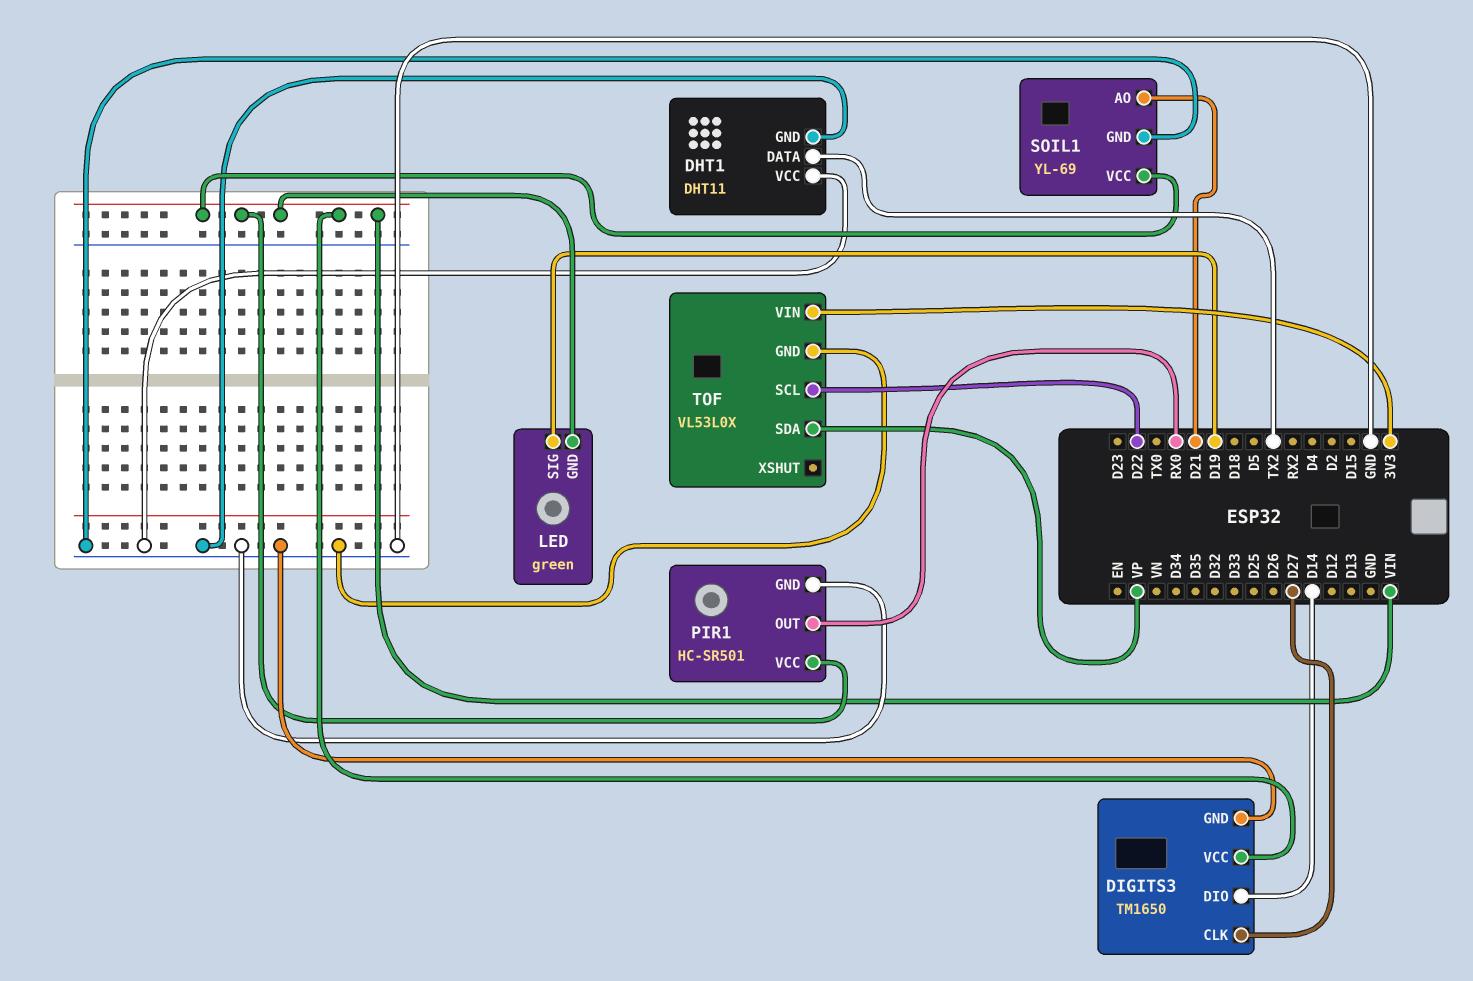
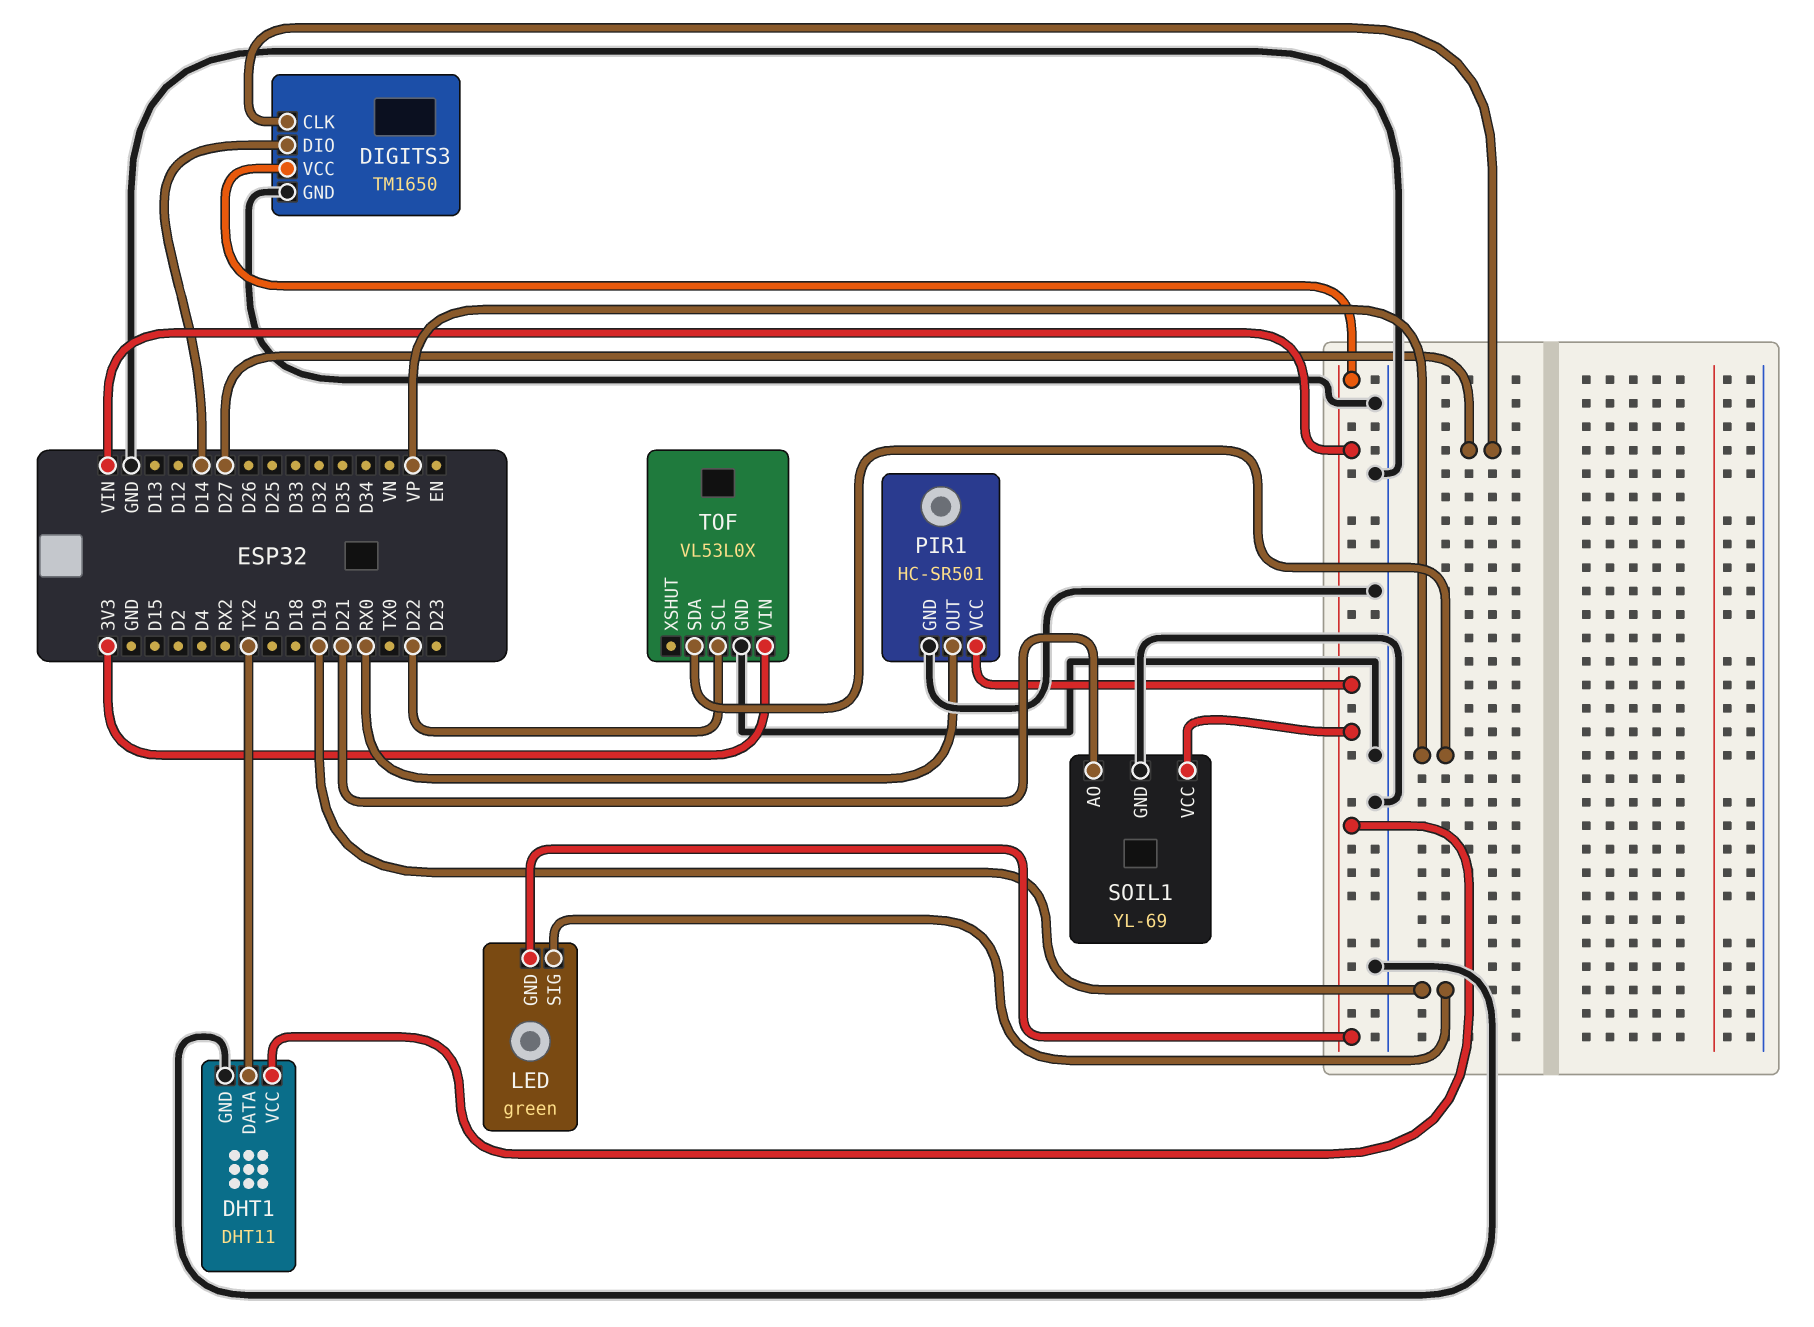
DHT1 pin VCC: GND -> VIN

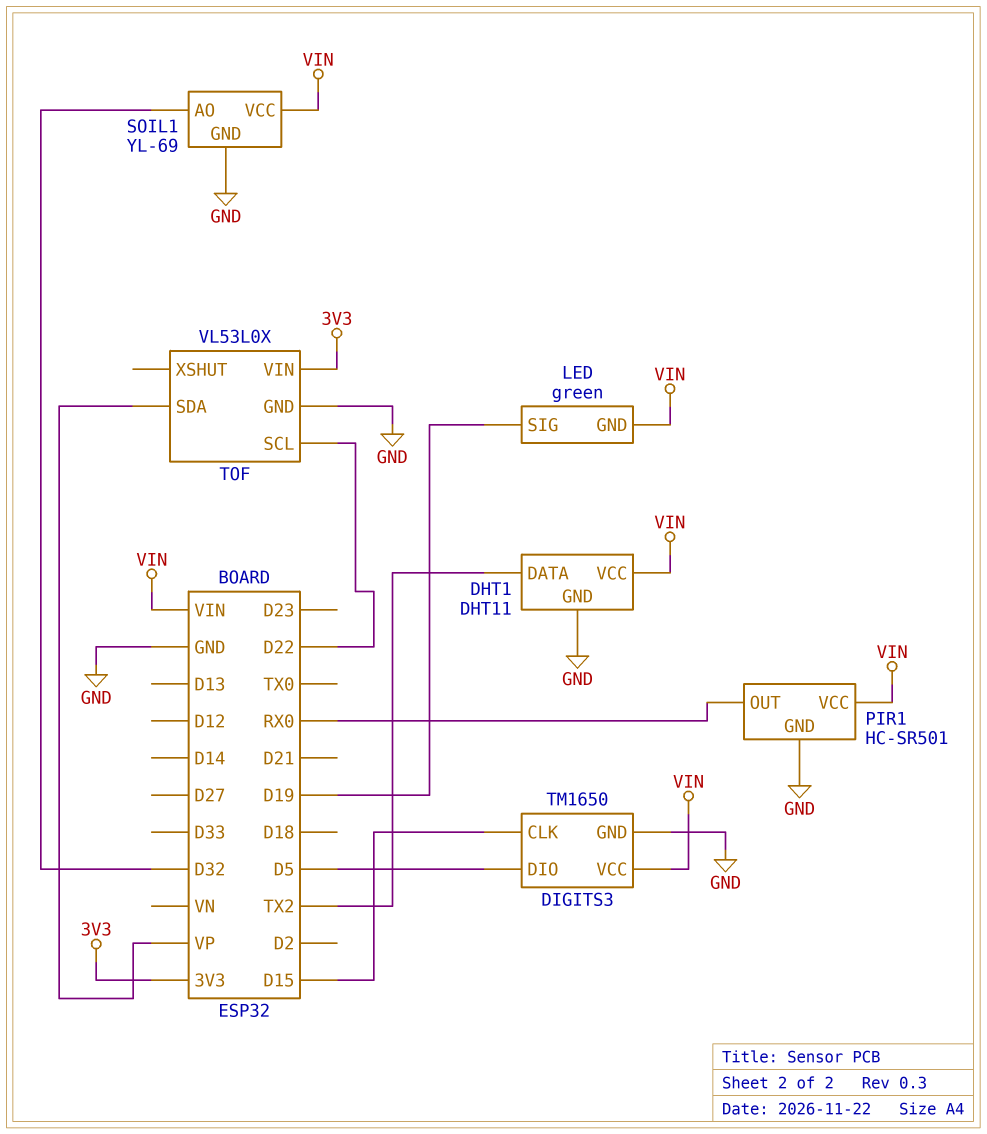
DIGITS3 pin CLK: D27 -> D15
DIGITS3 pin DIO: D14 -> D5
SOIL1 pin AO: D21 -> D32

